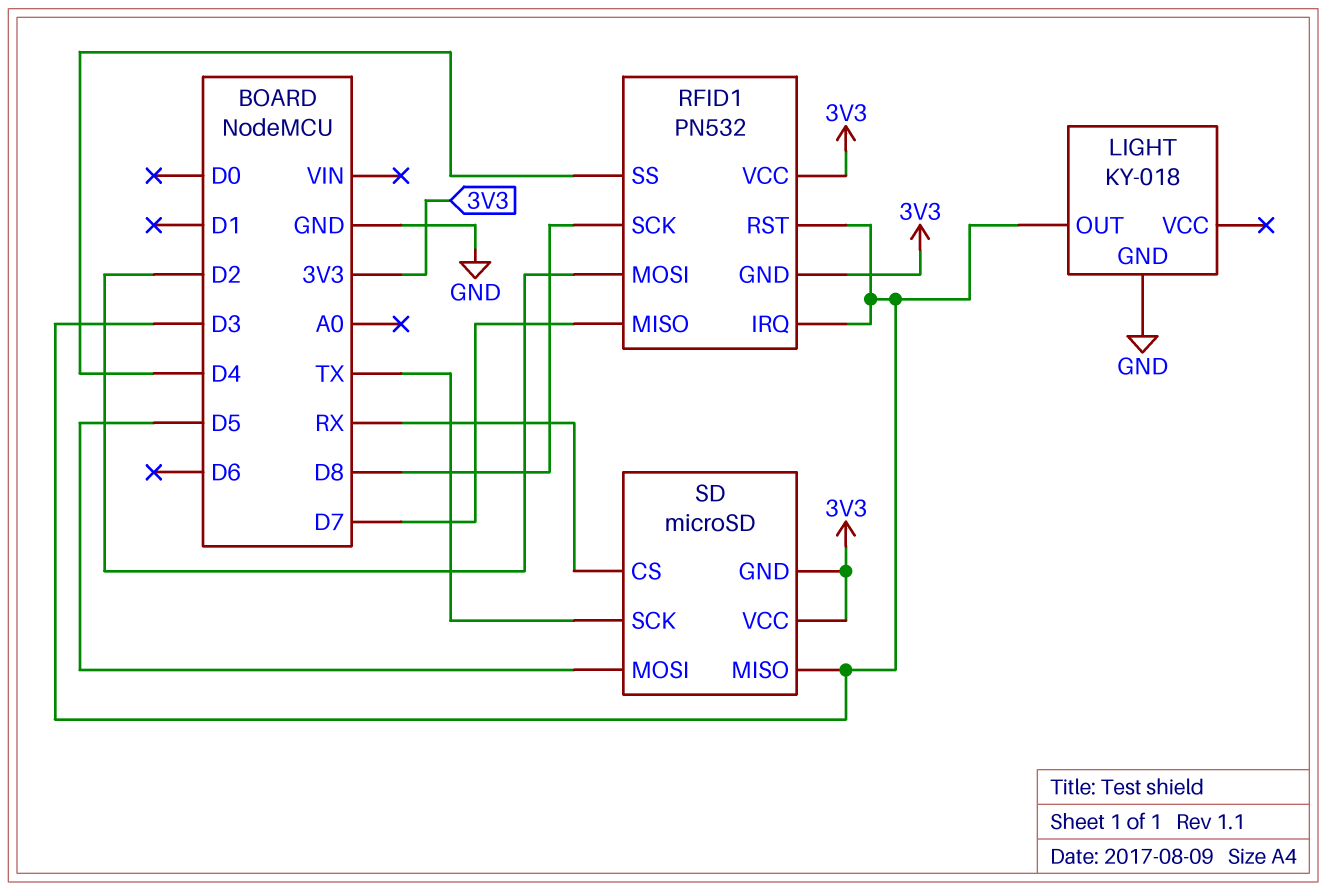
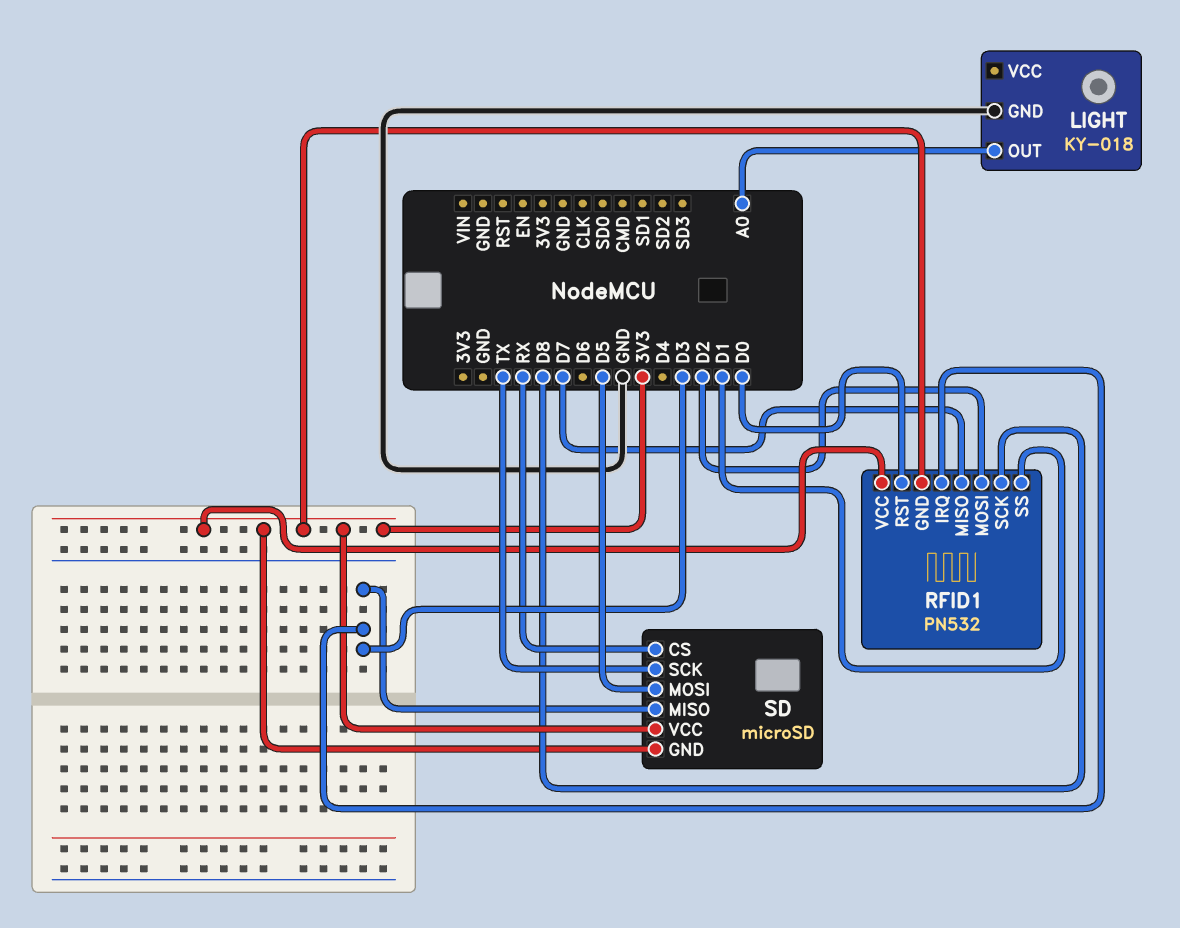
LIGHT pin OUT: D3 -> A0
RFID1 pin RST: D3 -> D0
RFID1 pin SS: D4 -> D1

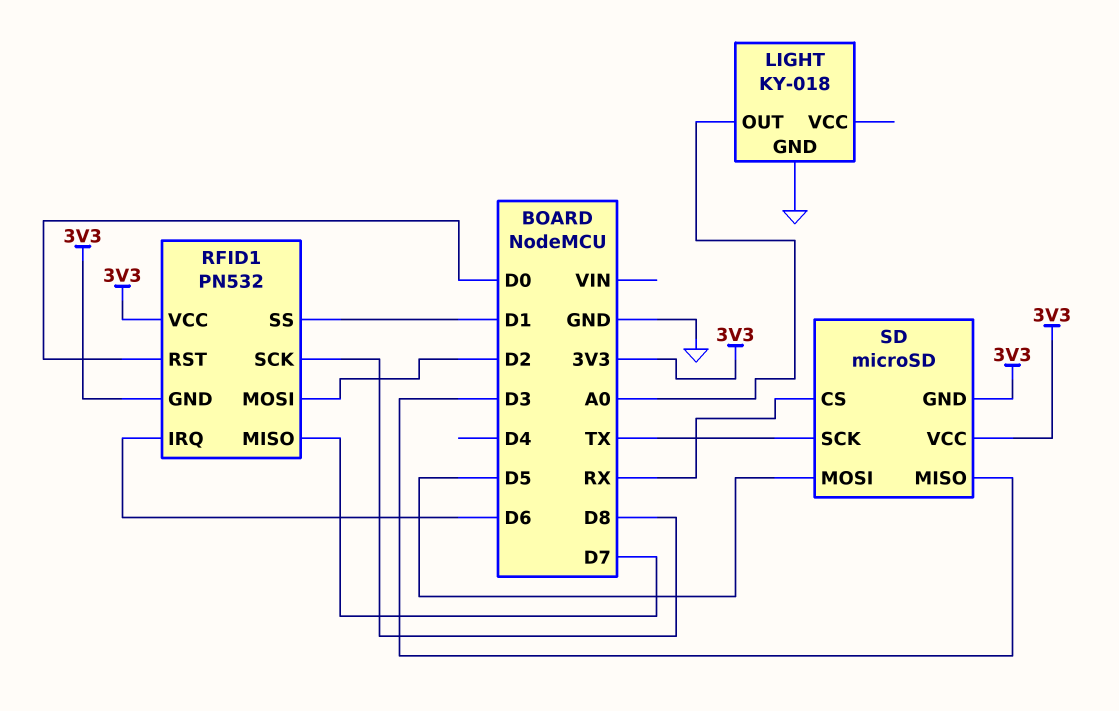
RFID1 pin IRQ: D3 -> D6

